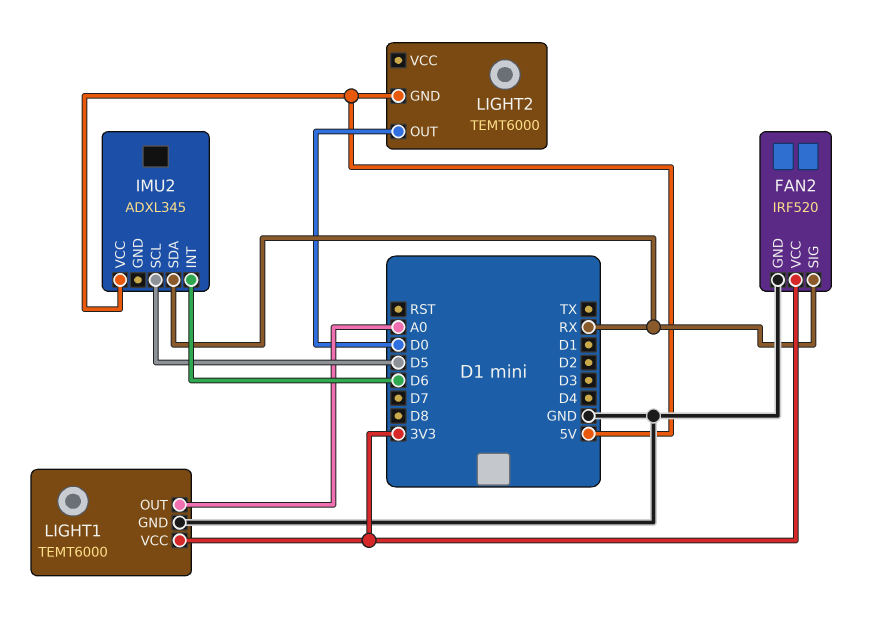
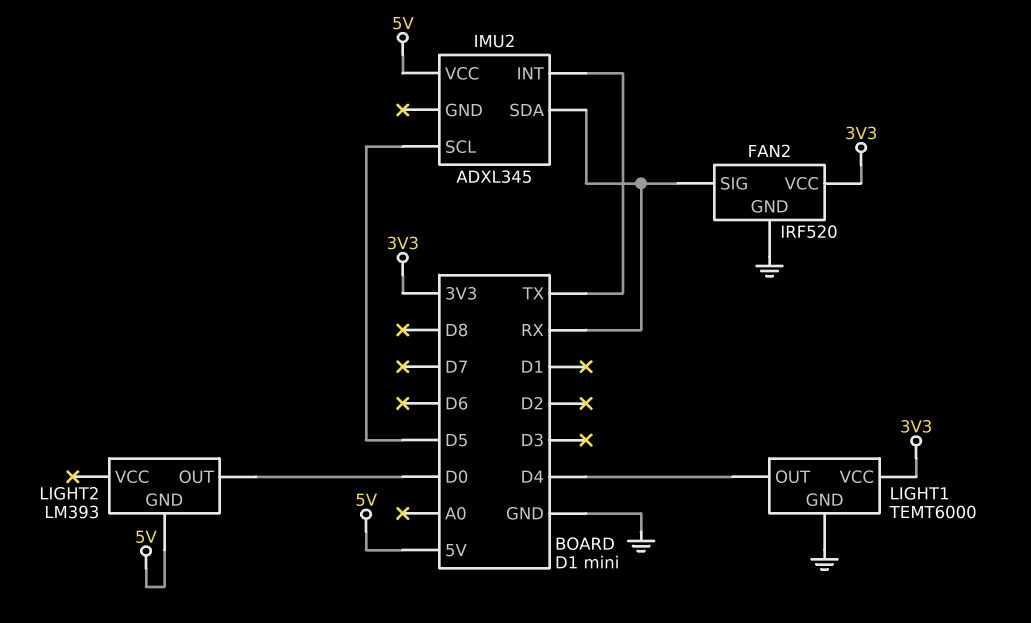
IMU2 pin INT: D6 -> TX
LIGHT1 pin OUT: A0 -> D4
LIGHT2: TEMT6000 -> LM393

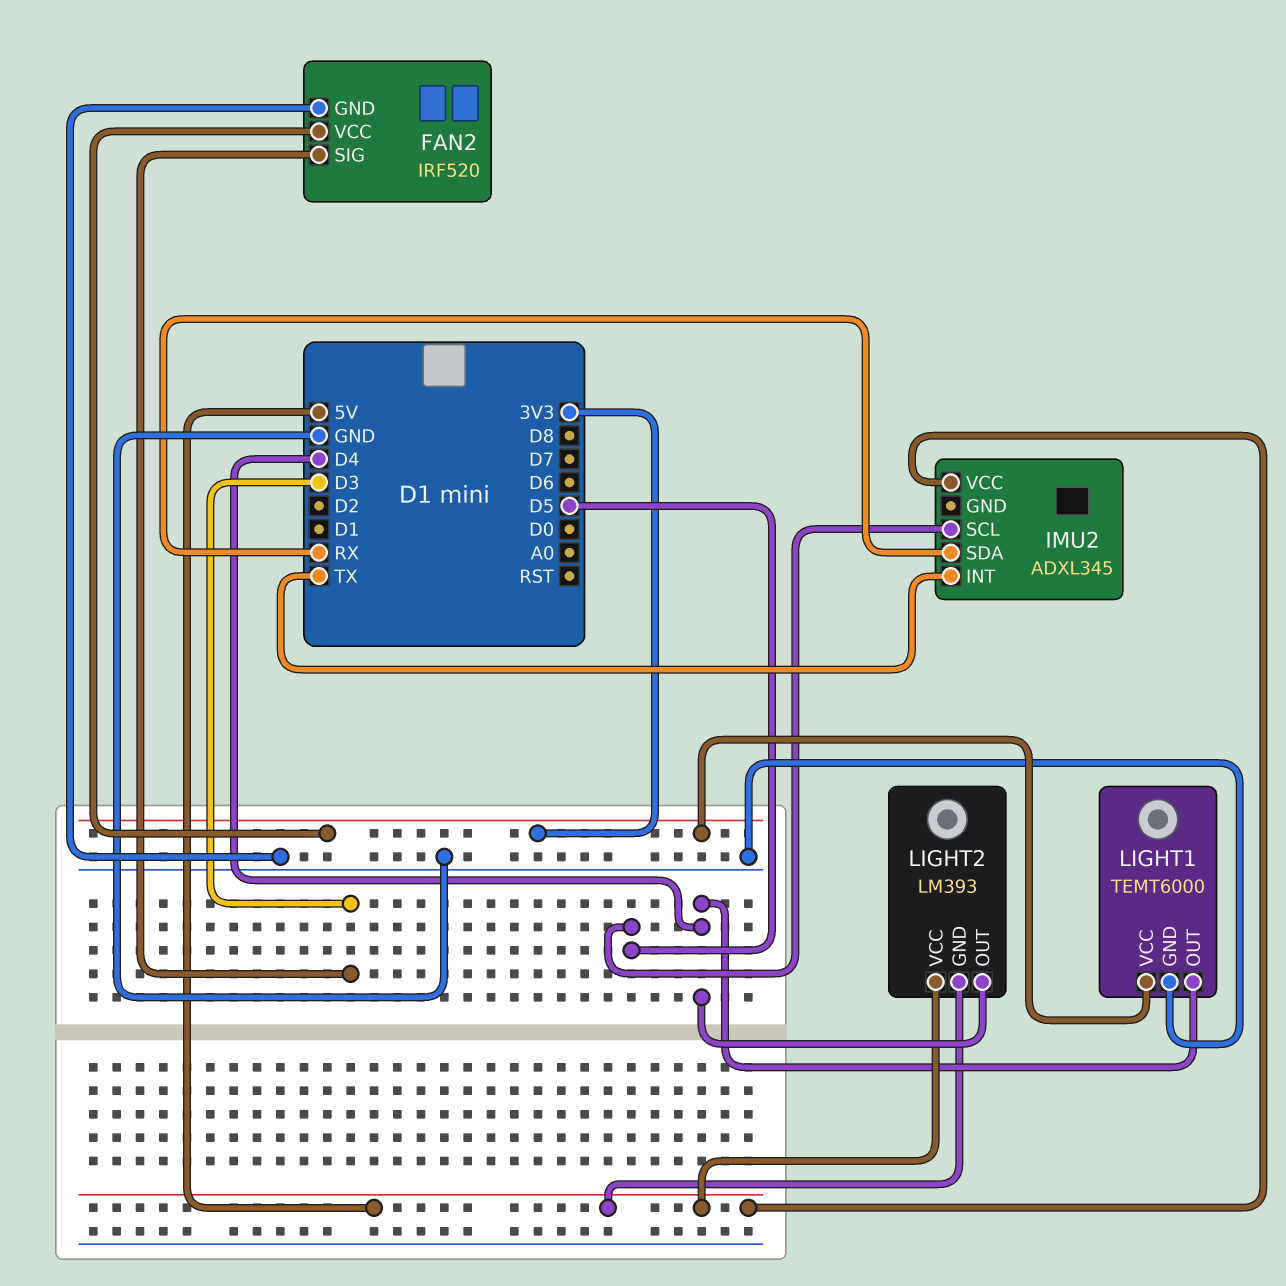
FAN2 pin SIG: RX -> D3
LIGHT2 pin OUT: D0 -> D4
LIGHT2 pin VCC: none -> 5V

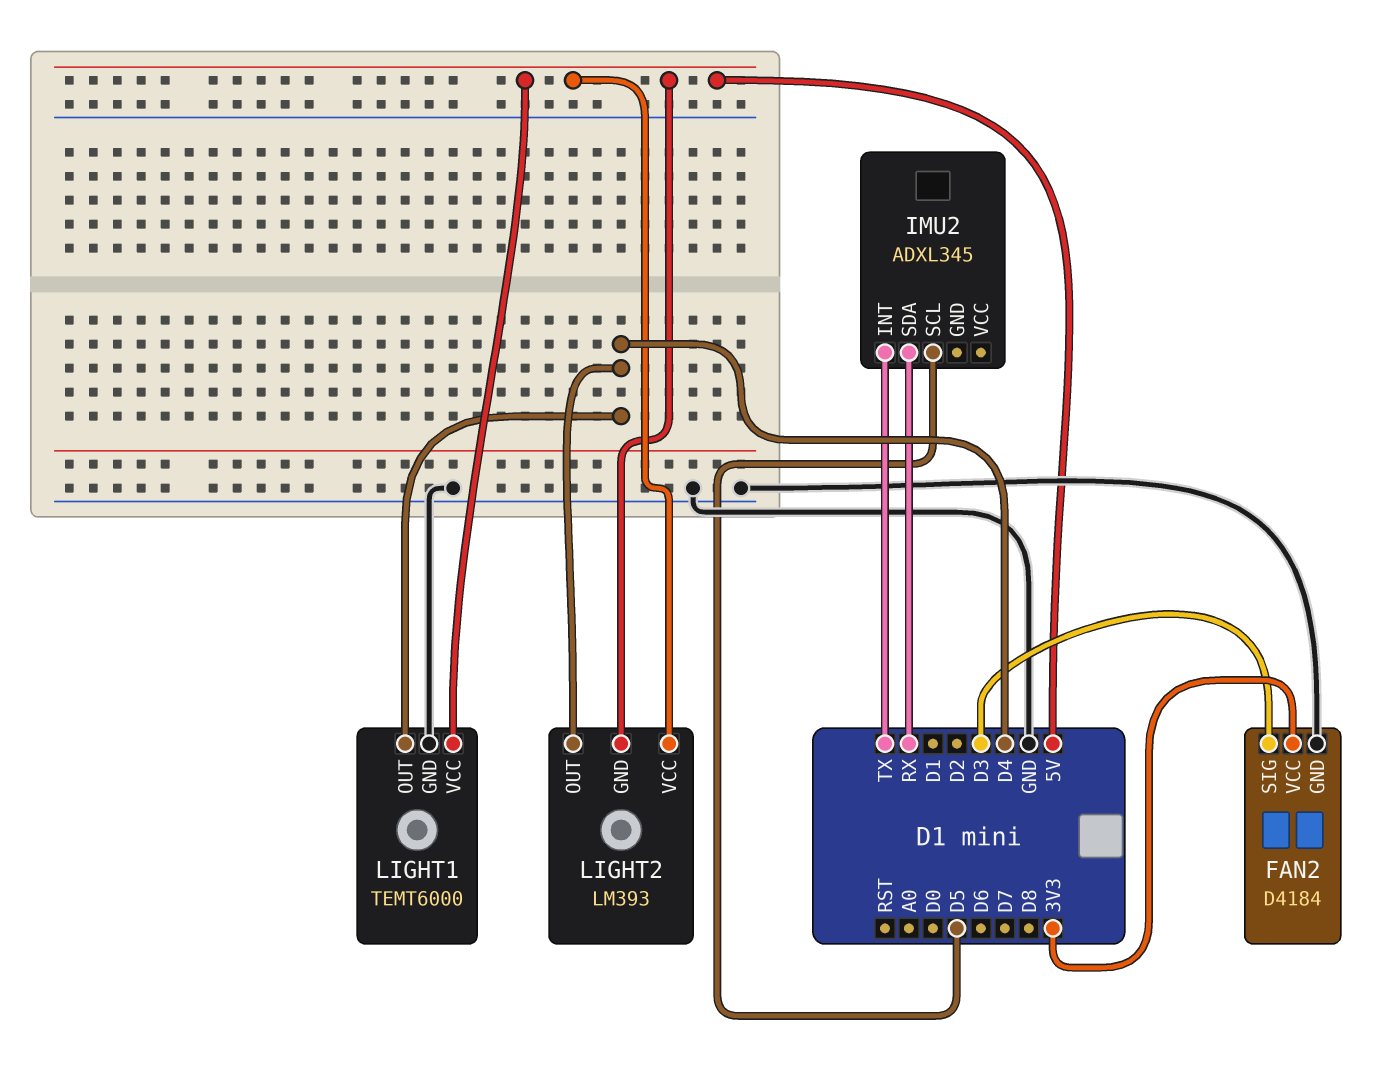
FAN2: IRF520 -> D4184
IMU2 pin VCC: 5V -> none
LIGHT1 pin VCC: 3V3 -> 5V

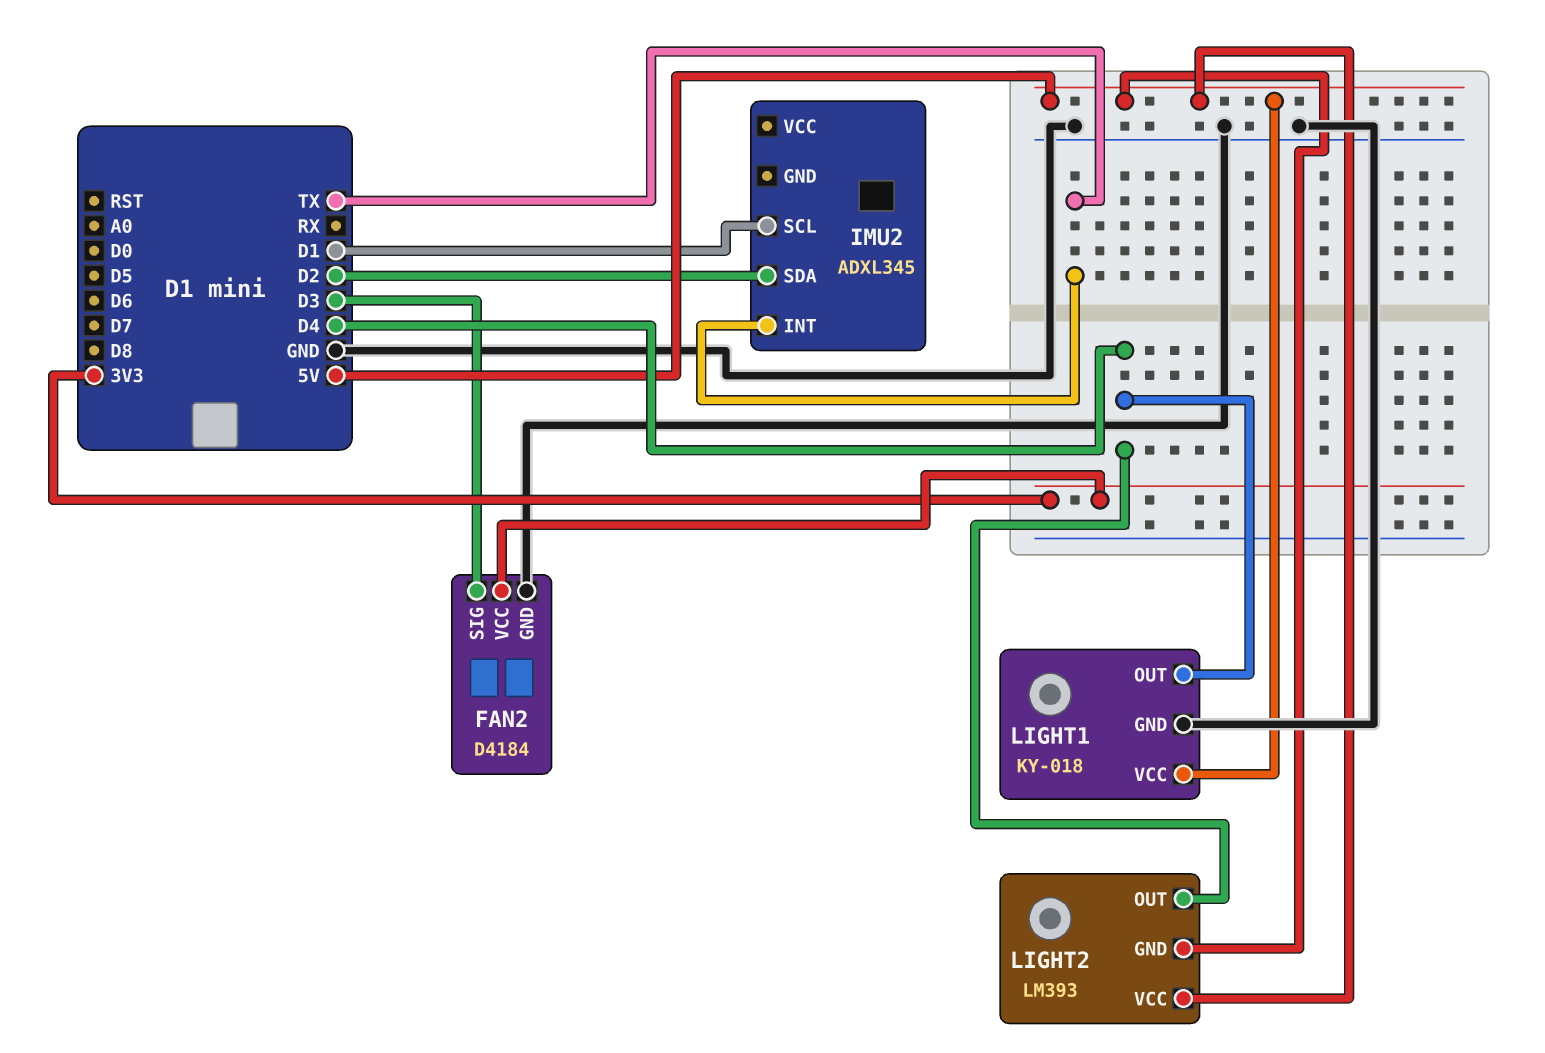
IMU2 pin SCL: D5 -> D1
IMU2 pin SDA: RX -> D2
LIGHT1: TEMT6000 -> KY-018

